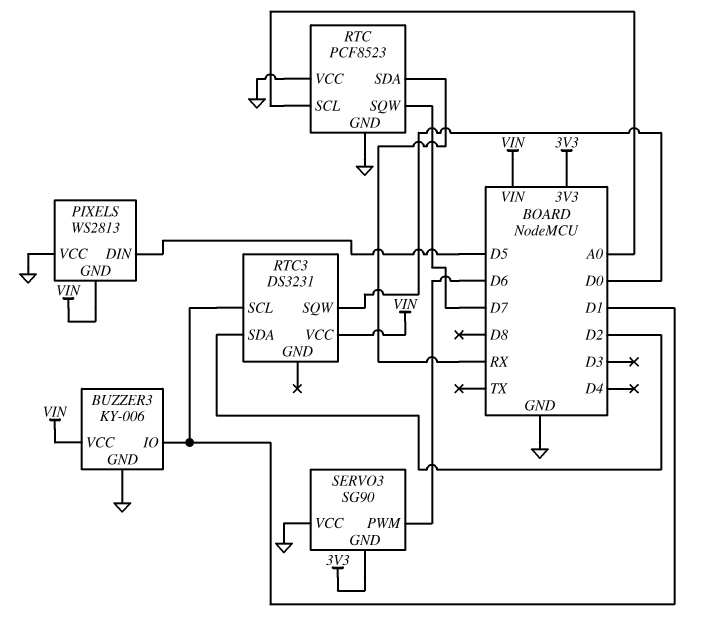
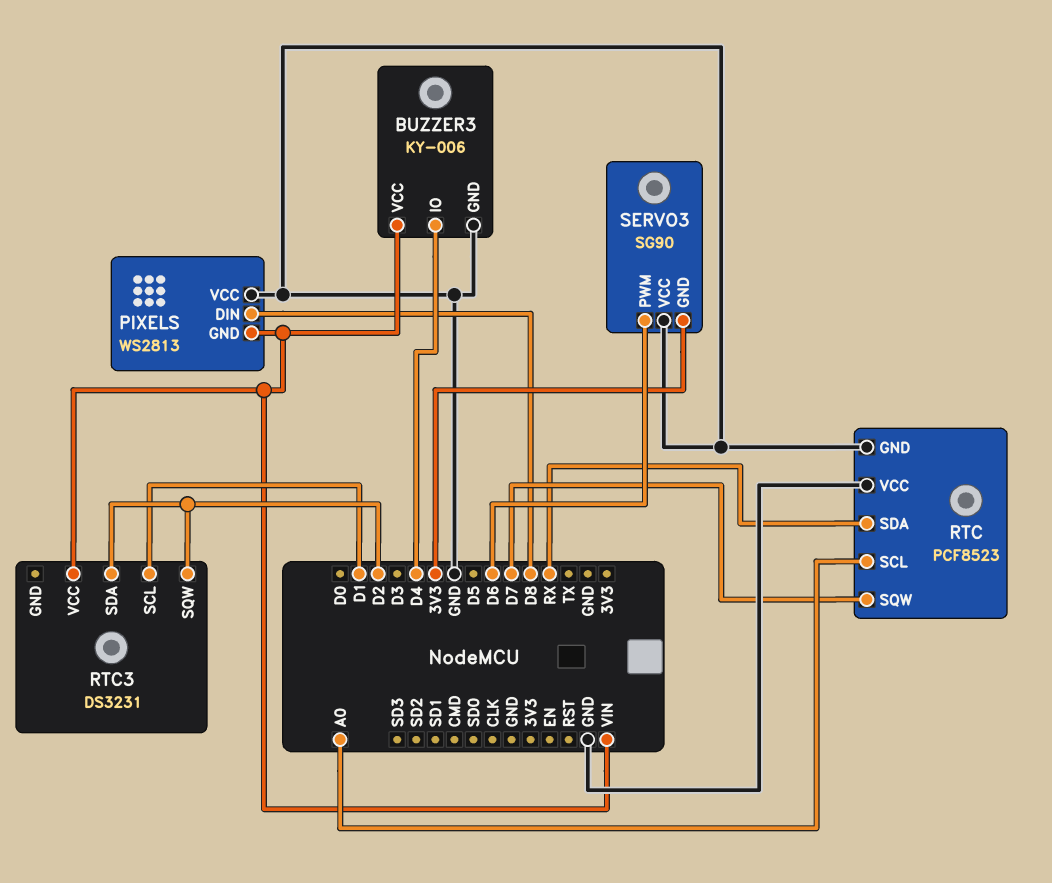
BUZZER3 pin IO: D1 -> D4
PIXELS pin DIN: D5 -> D8
RTC3 pin SQW: D0 -> D2

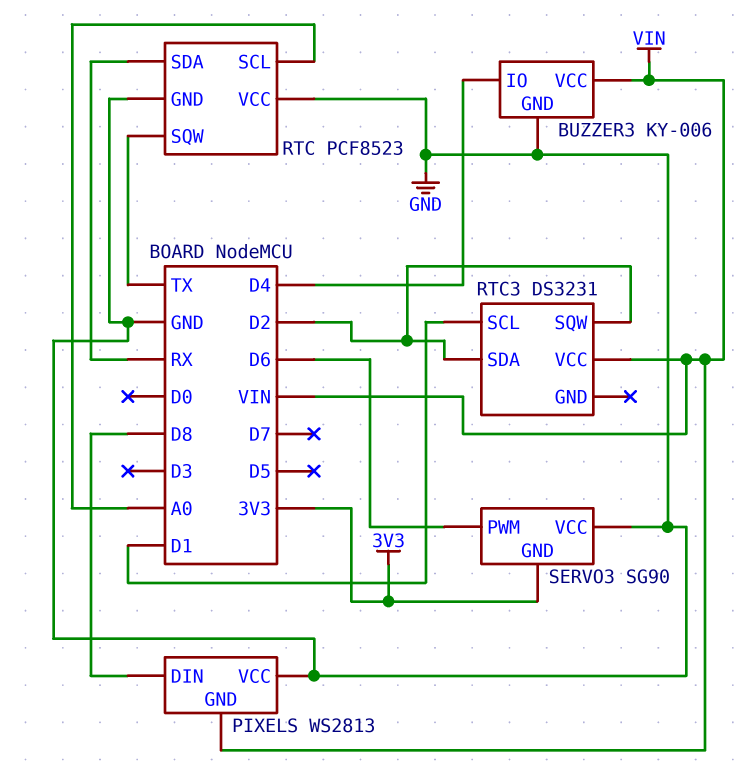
RTC pin SQW: D7 -> TX

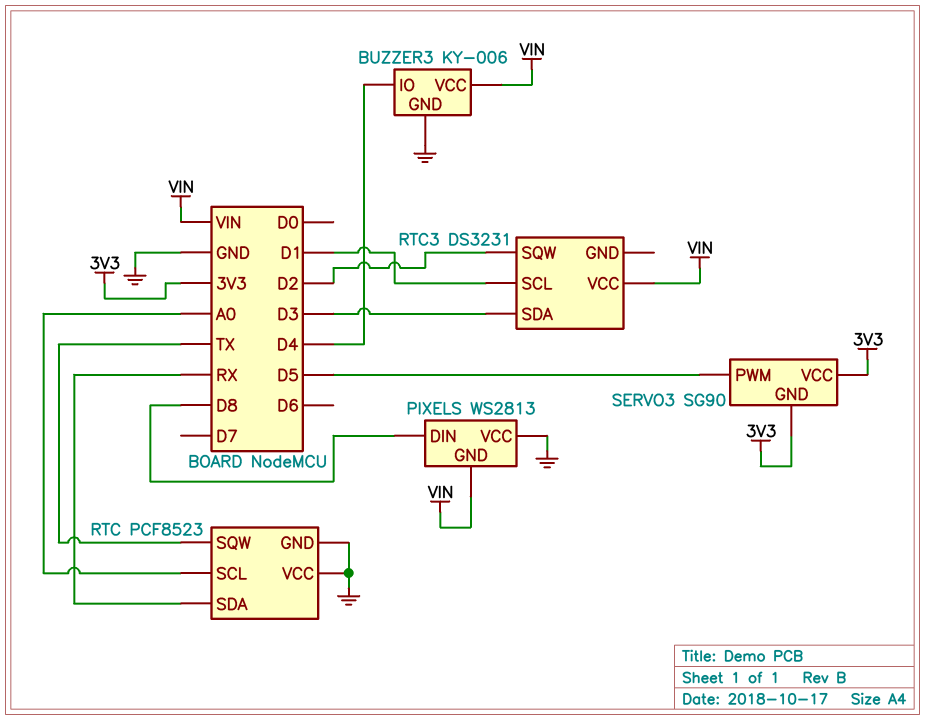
RTC3 pin SDA: D2 -> D3
SERVO3 pin PWM: D6 -> D5
SERVO3 pin VCC: GND -> 3V3

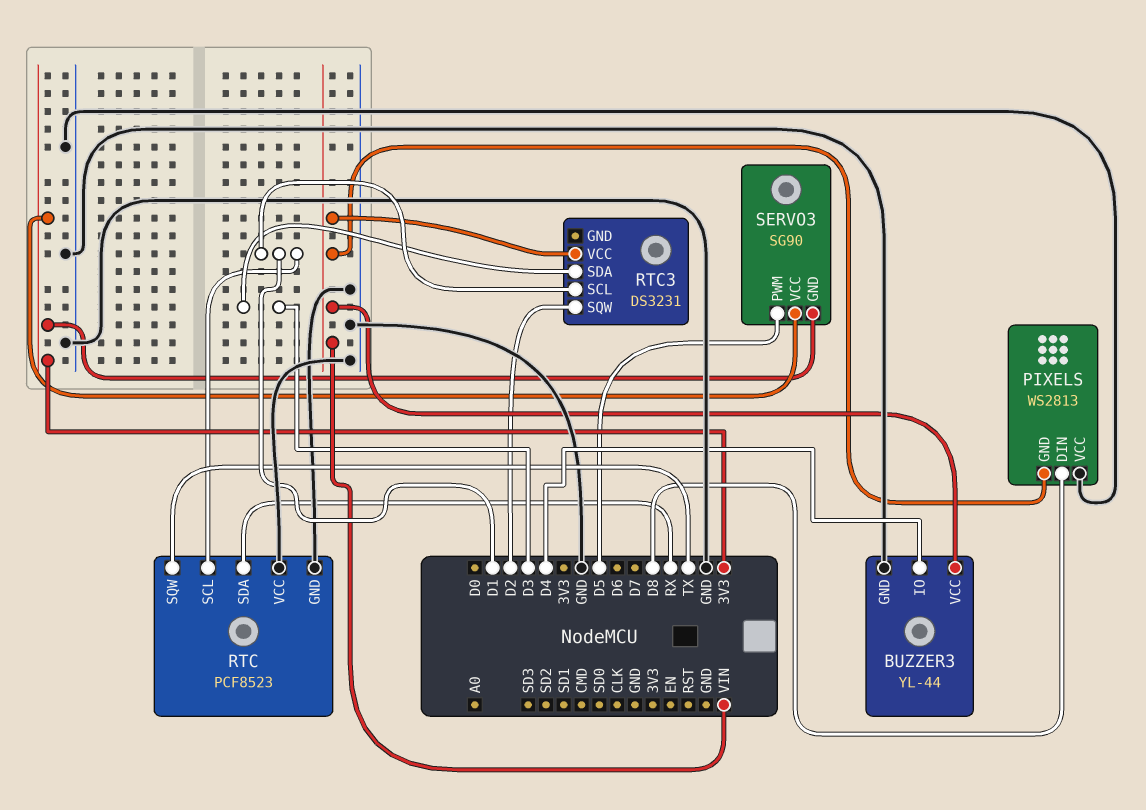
BUZZER3: KY-006 -> YL-44
RTC pin SCL: A0 -> D1

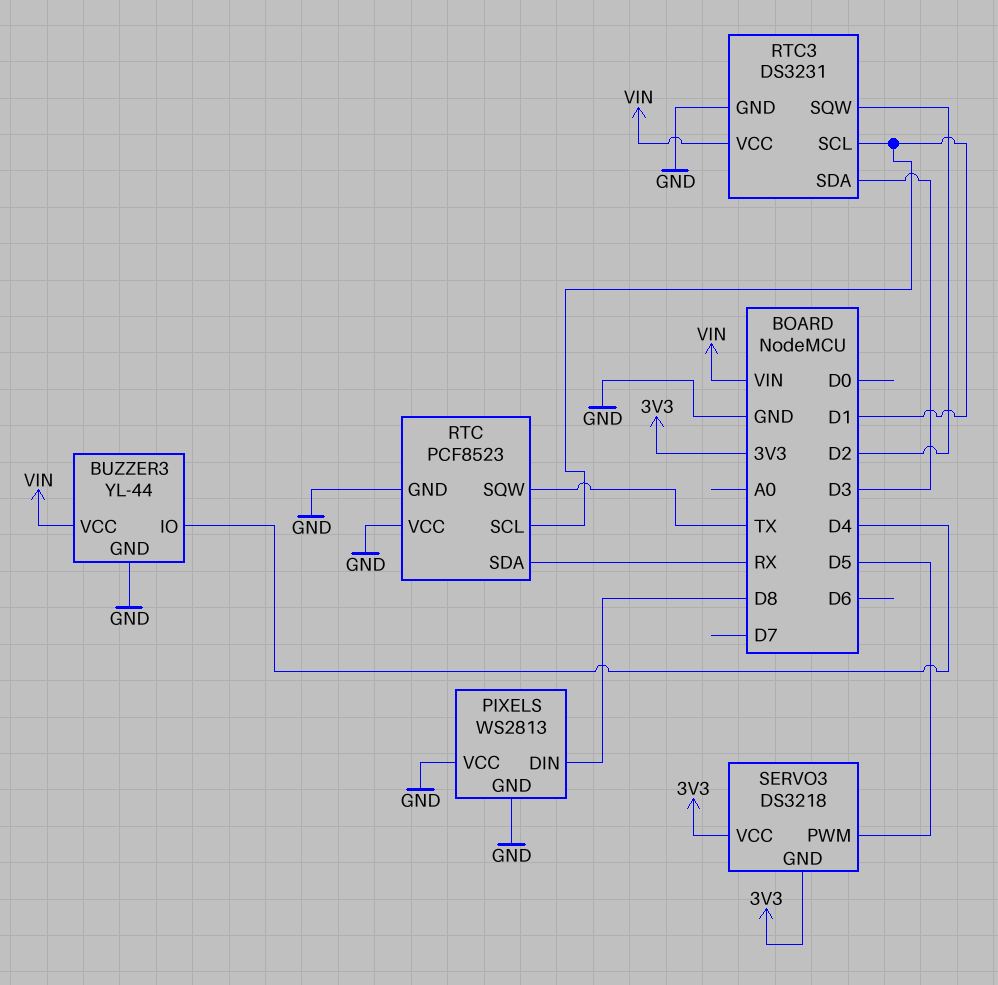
PIXELS pin GND: VIN -> GND
RTC3 pin GND: none -> GND
SERVO3: SG90 -> DS3218

